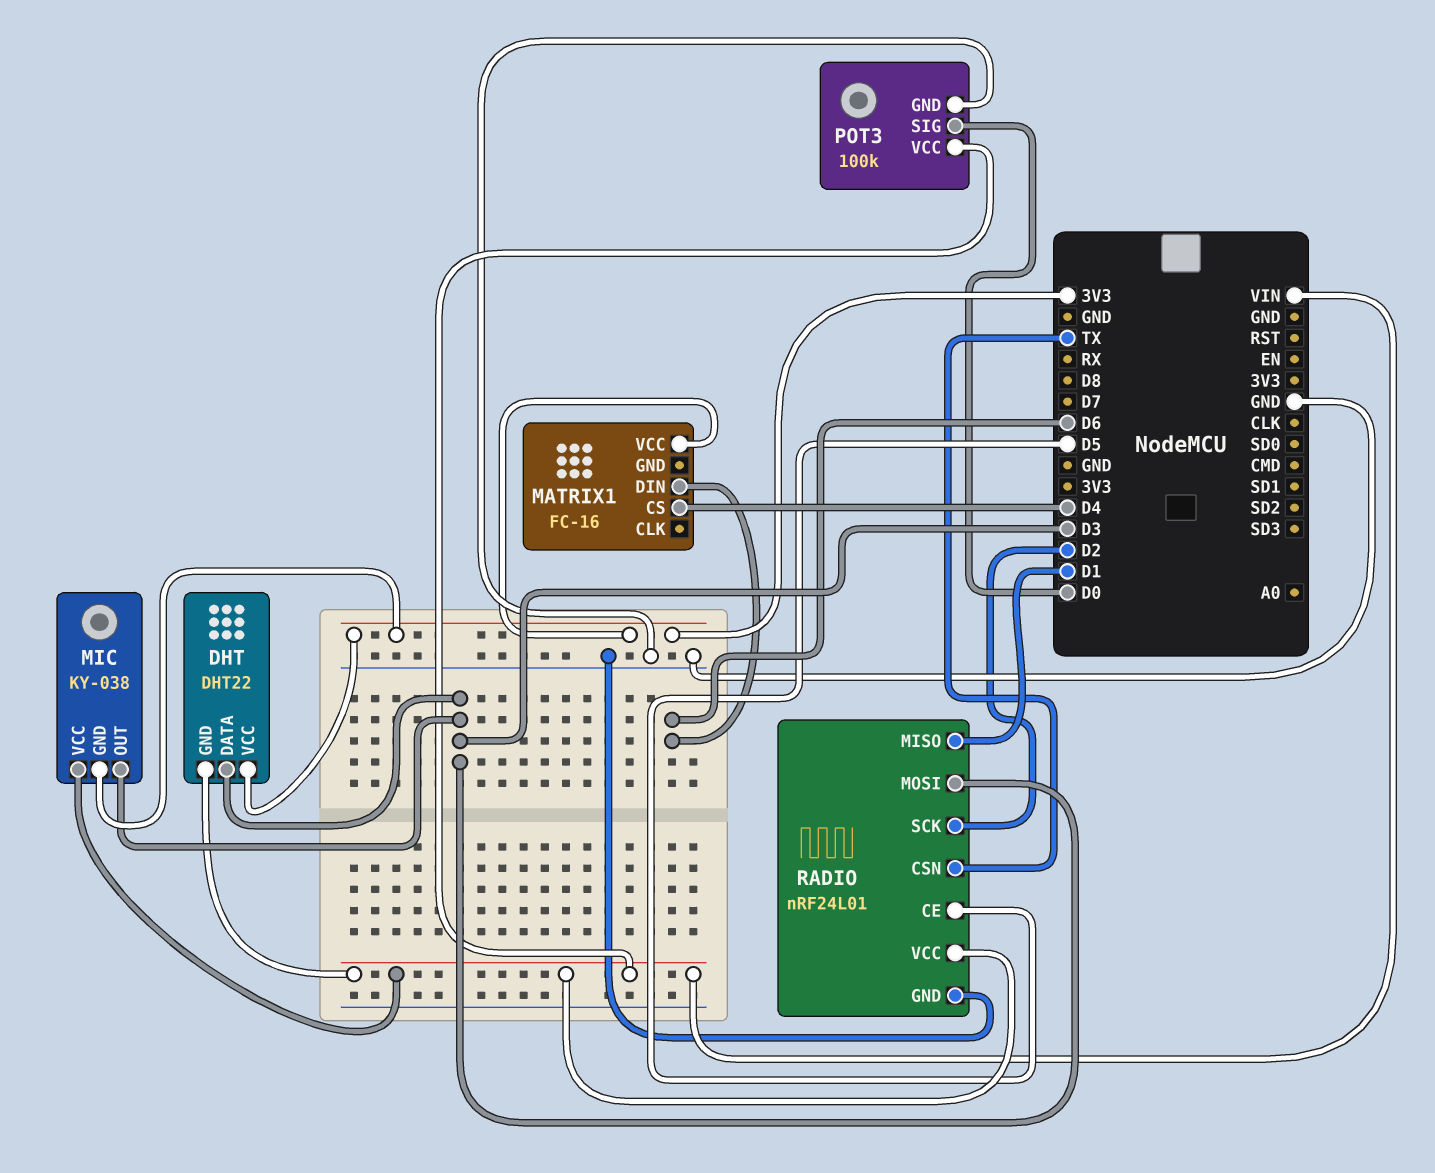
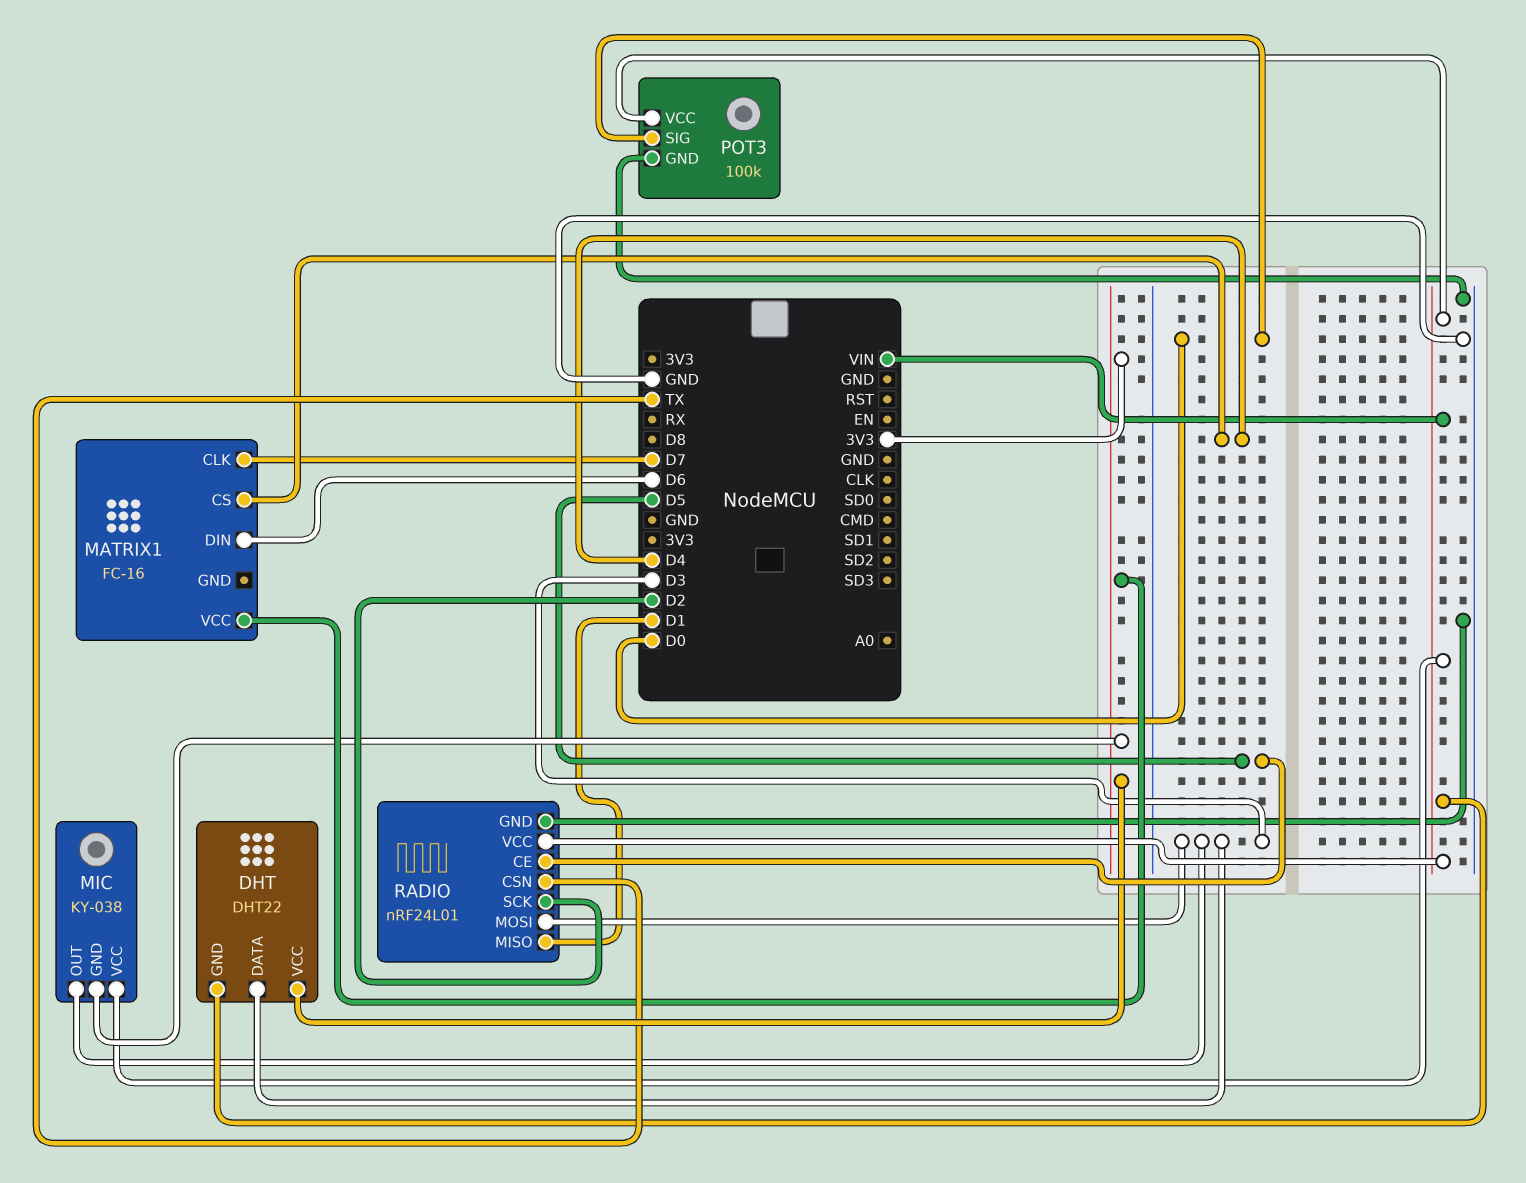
MATRIX1 pin CLK: none -> D7

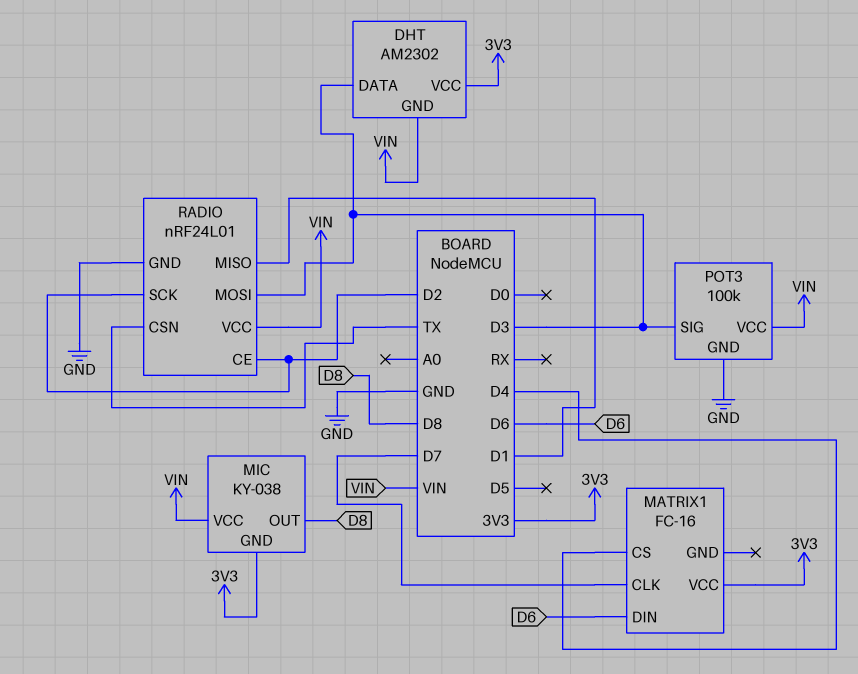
DHT: DHT22 -> AM2302
MIC pin OUT: D3 -> D8
POT3 pin SIG: D0 -> D3
RADIO pin CE: D5 -> D2

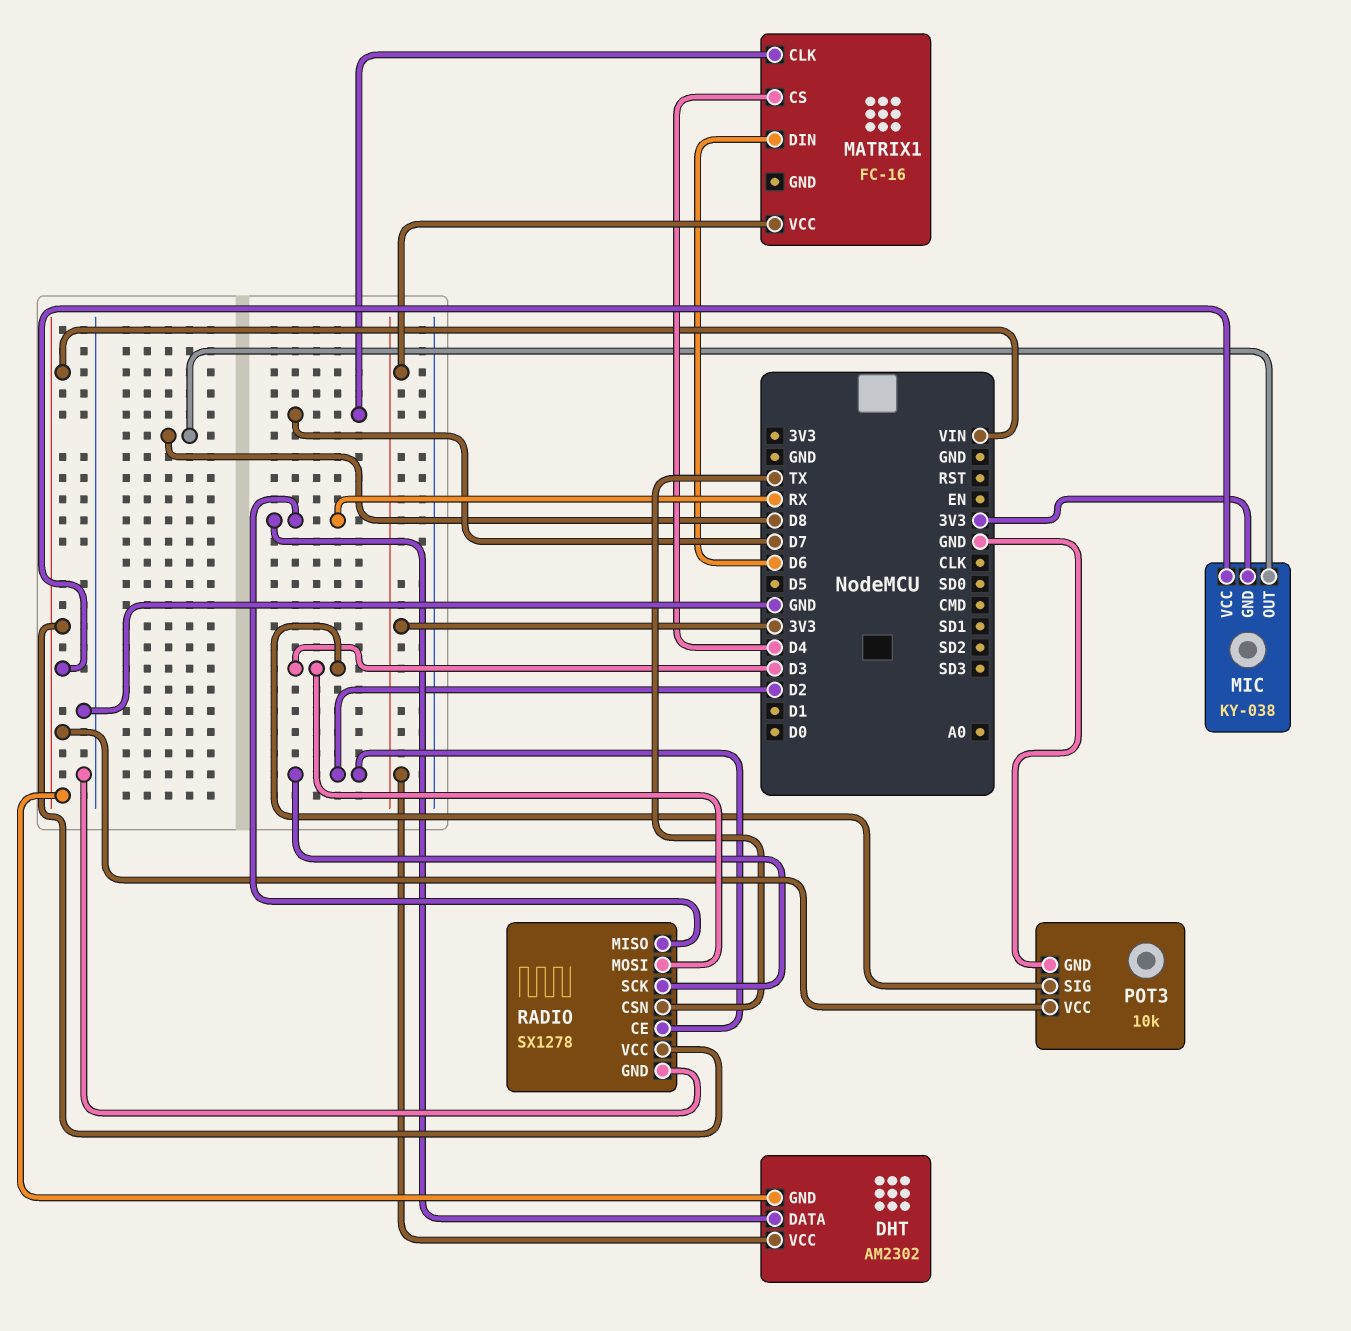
DHT pin DATA: D3 -> RX
POT3: 100k -> 10k
RADIO: nRF24L01 -> SX1278
RADIO pin MISO: D1 -> RX

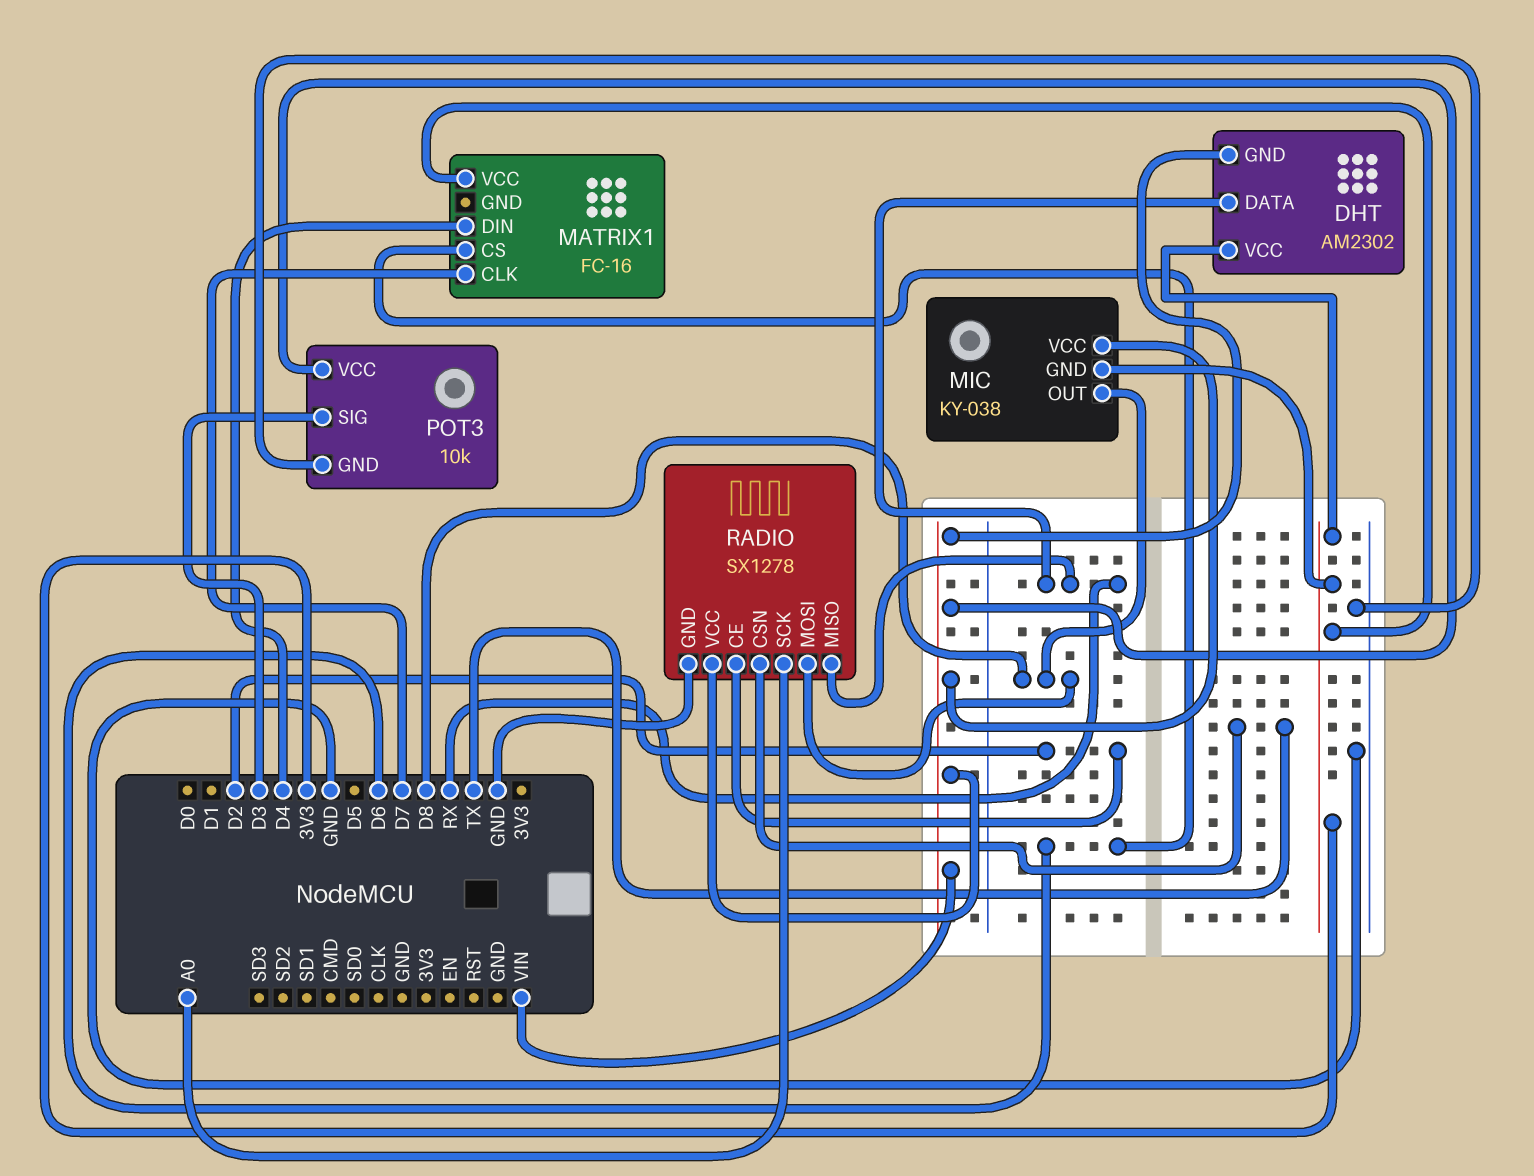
MATRIX1 pin CS: D4 -> D6
MATRIX1 pin DIN: D6 -> D4
RADIO pin MOSI: D3 -> D8
RADIO pin SCK: D2 -> A0

